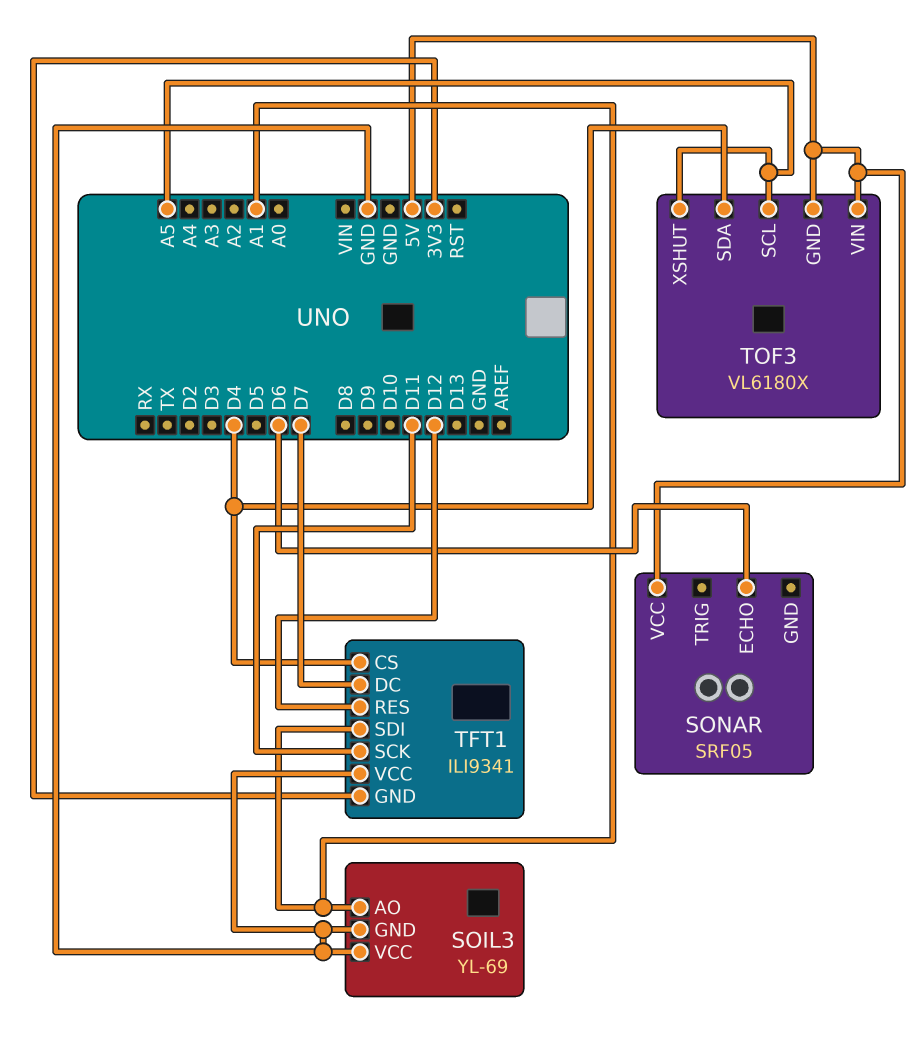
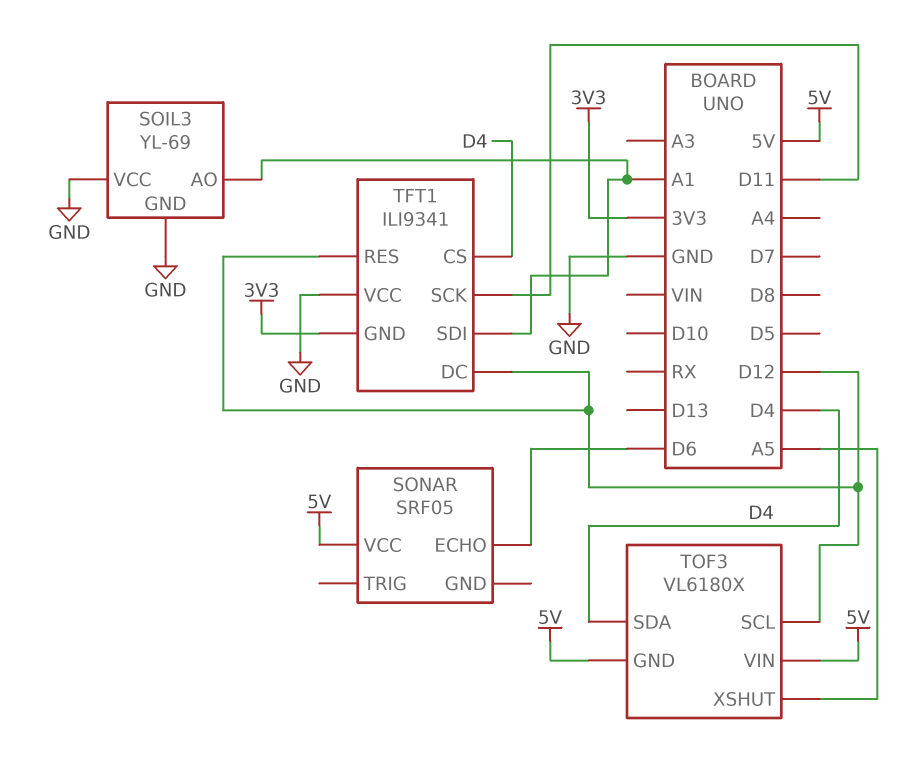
TFT1 pin DC: D7 -> D12
TOF3 pin SCL: A5 -> D12

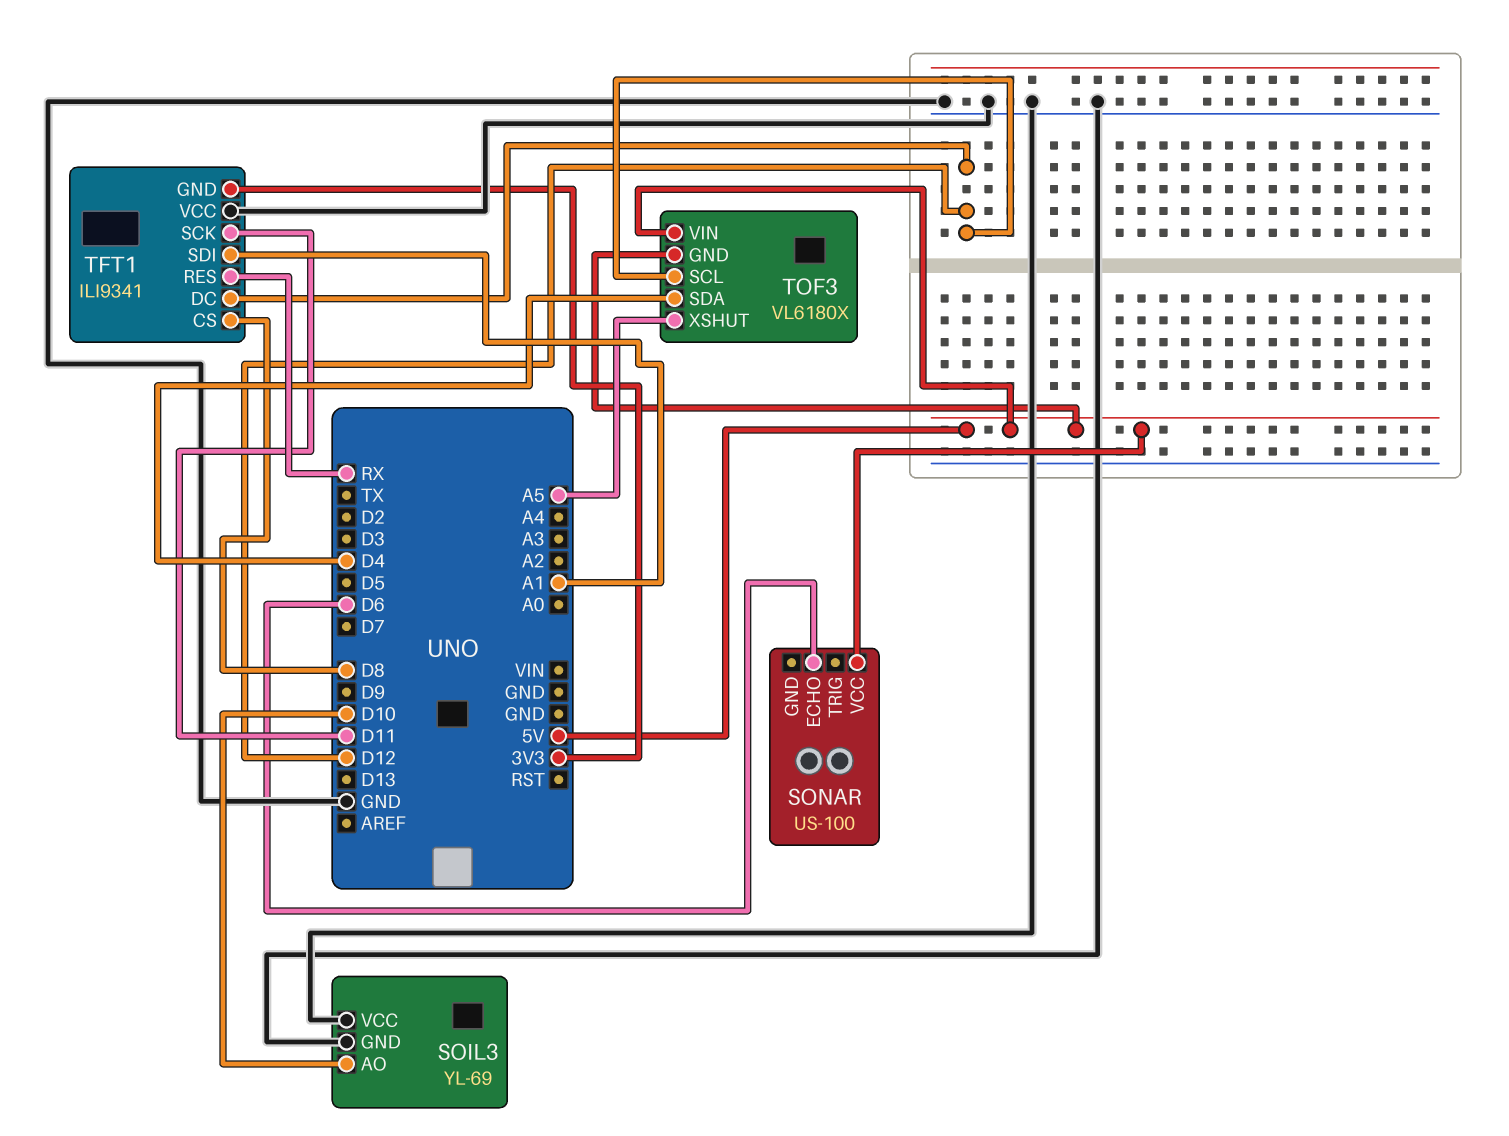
SOIL3 pin AO: A1 -> D10
SONAR: SRF05 -> US-100
TFT1 pin CS: D4 -> D8
TFT1 pin RES: D12 -> RX

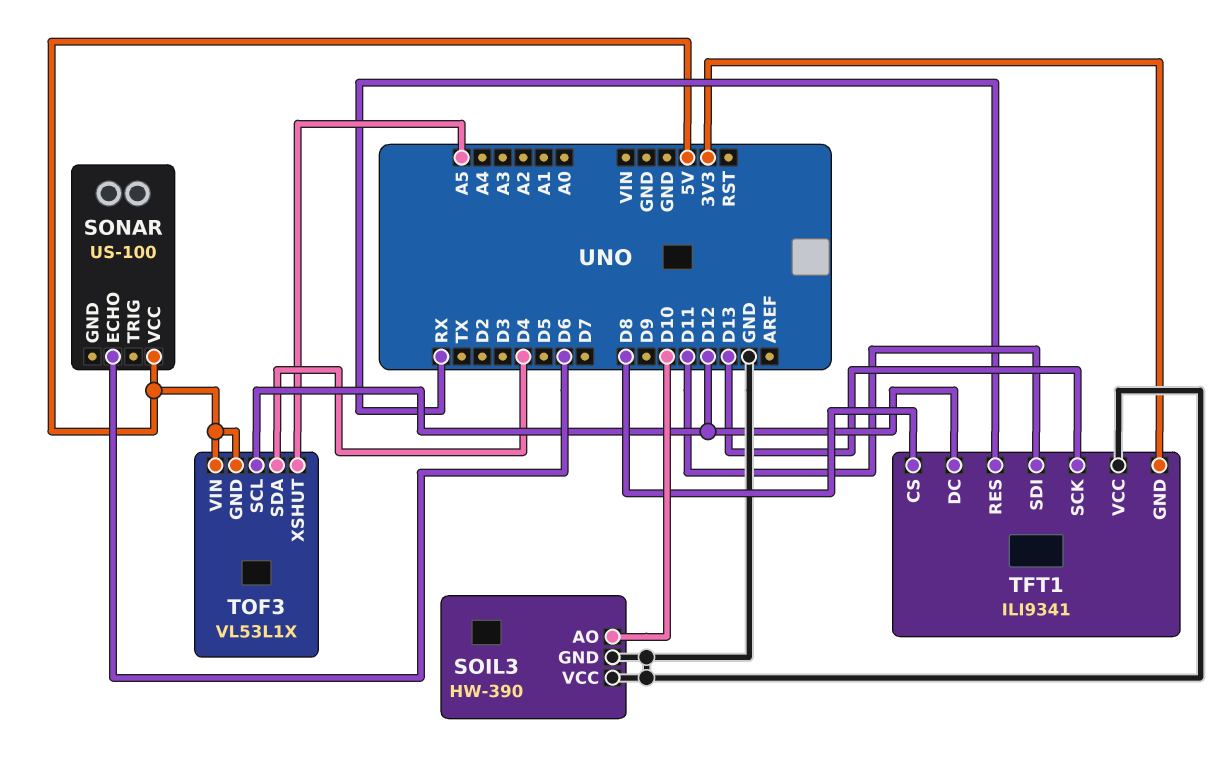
SOIL3: YL-69 -> HW-390
TFT1 pin SCK: D11 -> D13
TFT1 pin SDI: A1 -> D11
TOF3: VL6180X -> VL53L1X

